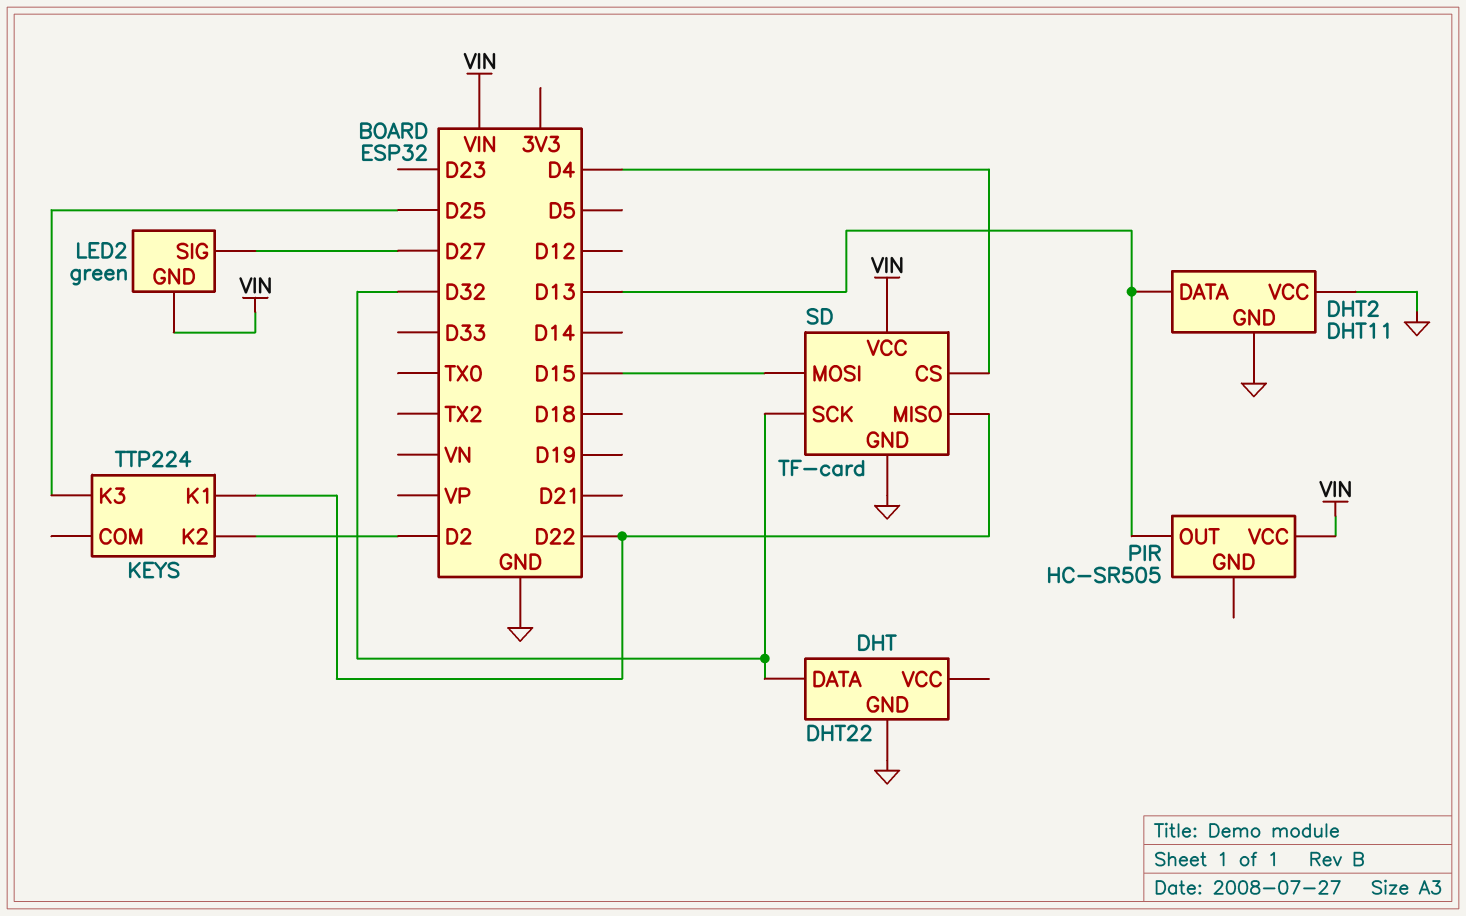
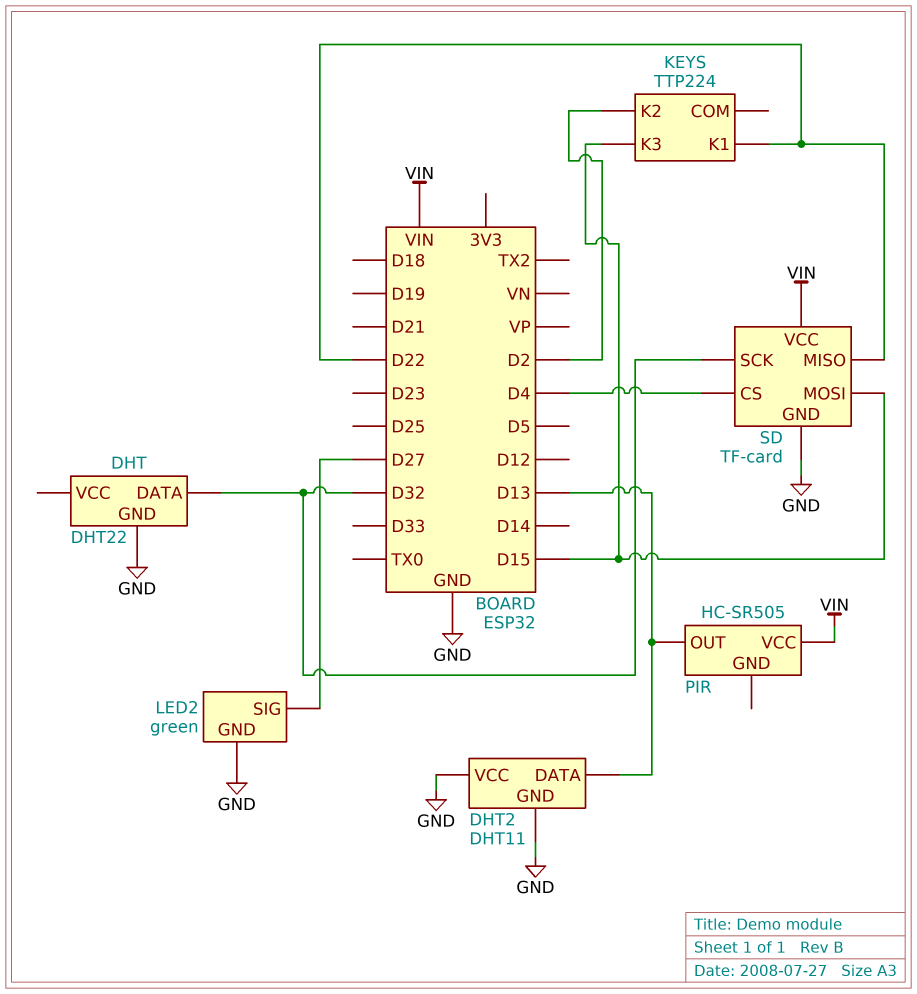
KEYS pin K3: D25 -> D15
LED2 pin GND: VIN -> GND

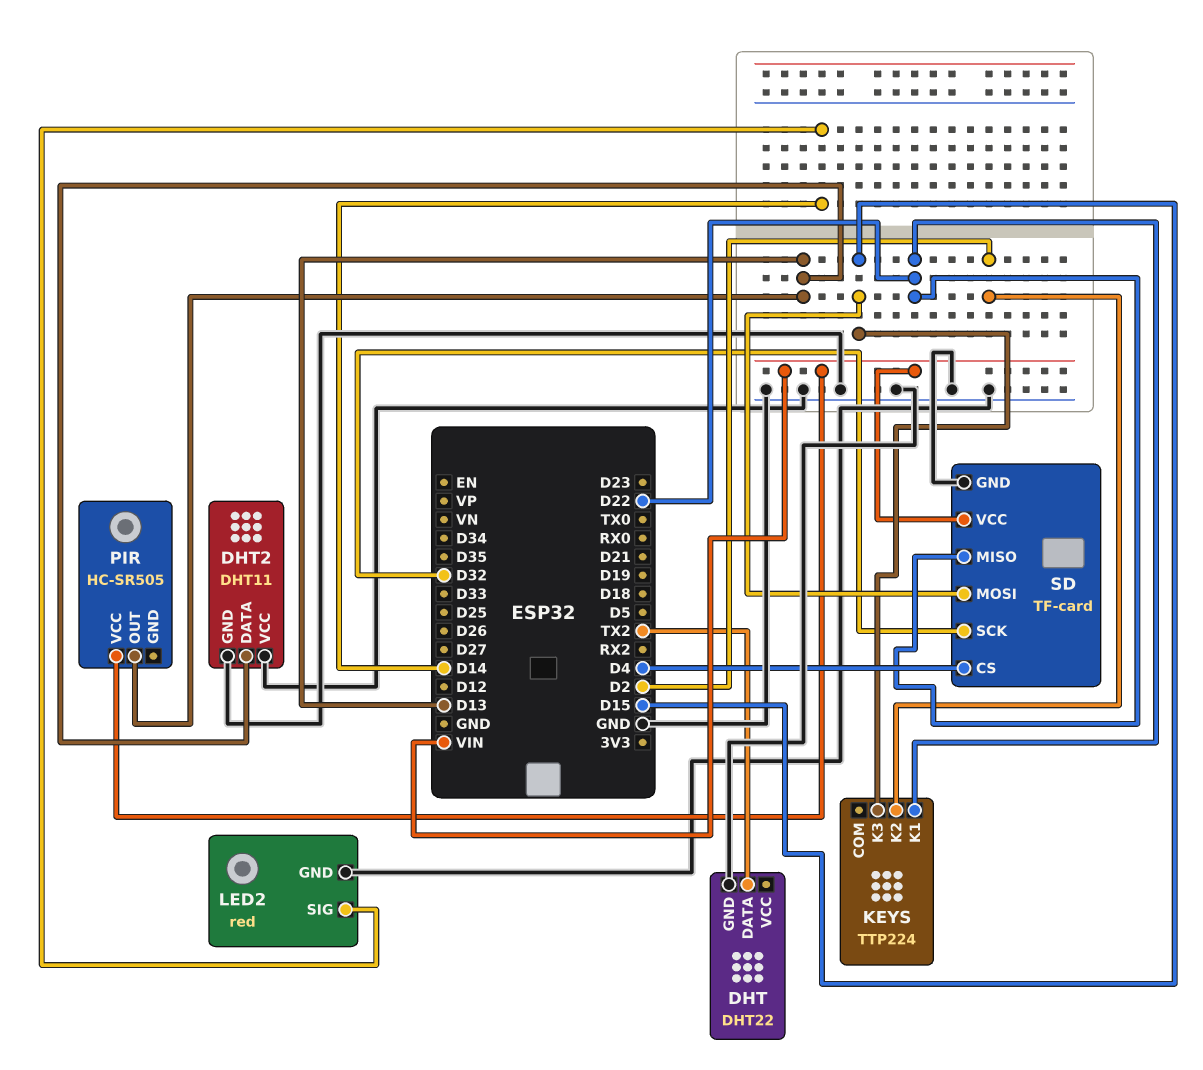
DHT pin DATA: D32 -> TX2
LED2: green -> red
LED2 pin SIG: D27 -> D14

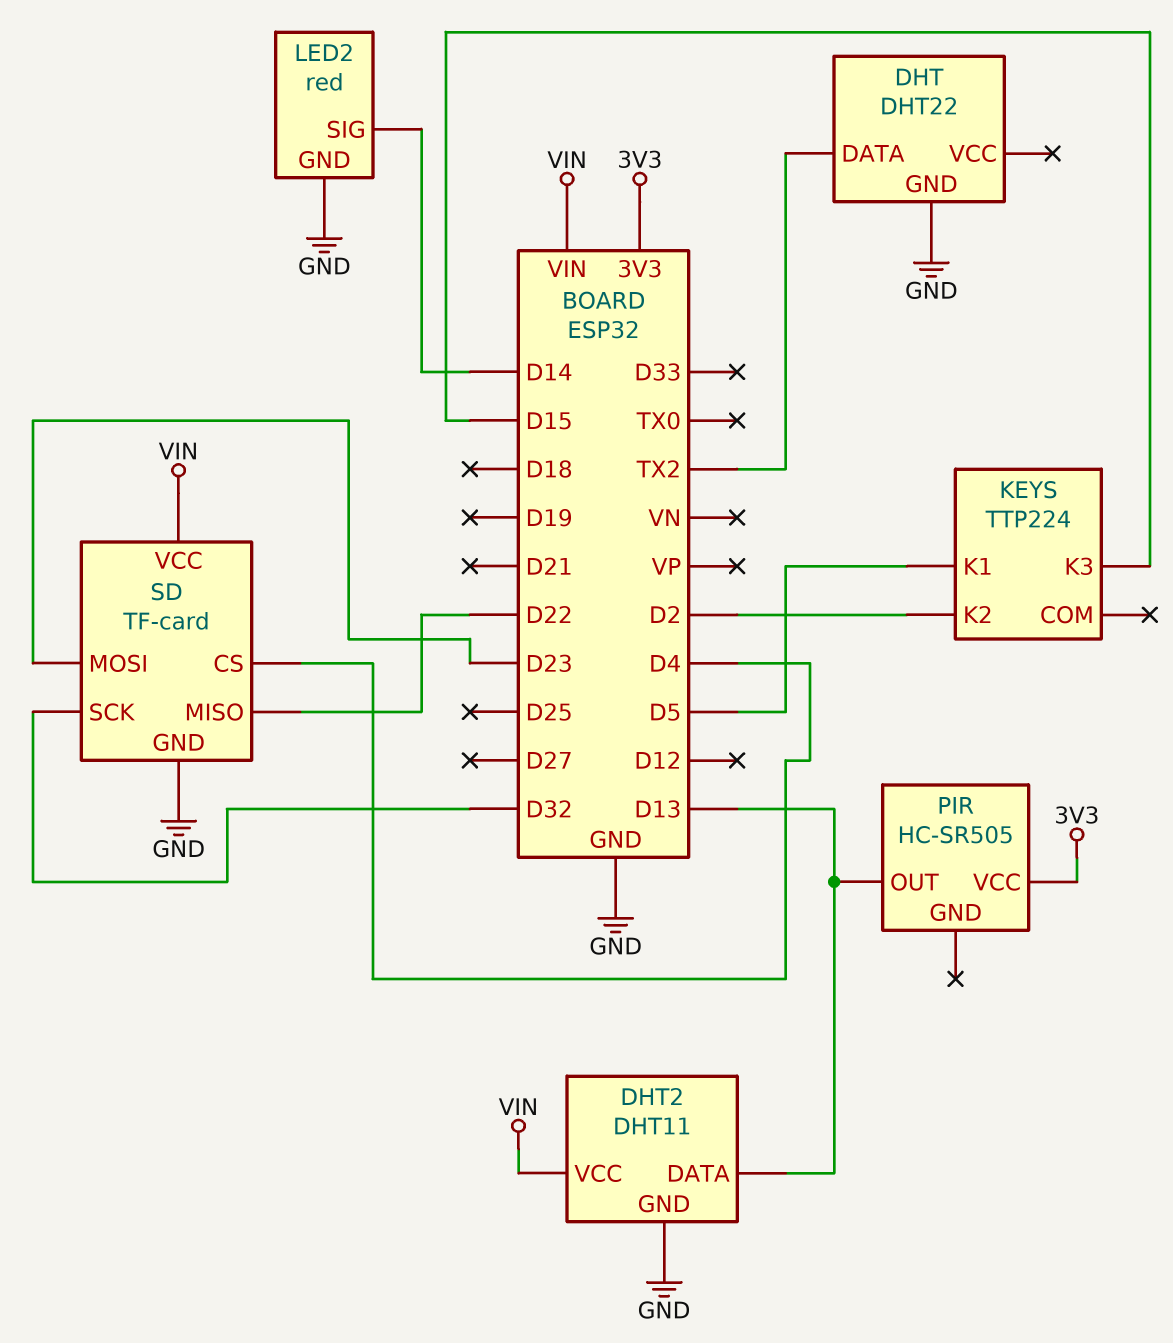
DHT2 pin VCC: GND -> VIN
KEYS pin K1: D22 -> D5
PIR pin VCC: VIN -> 3V3
SD pin MOSI: D15 -> D23

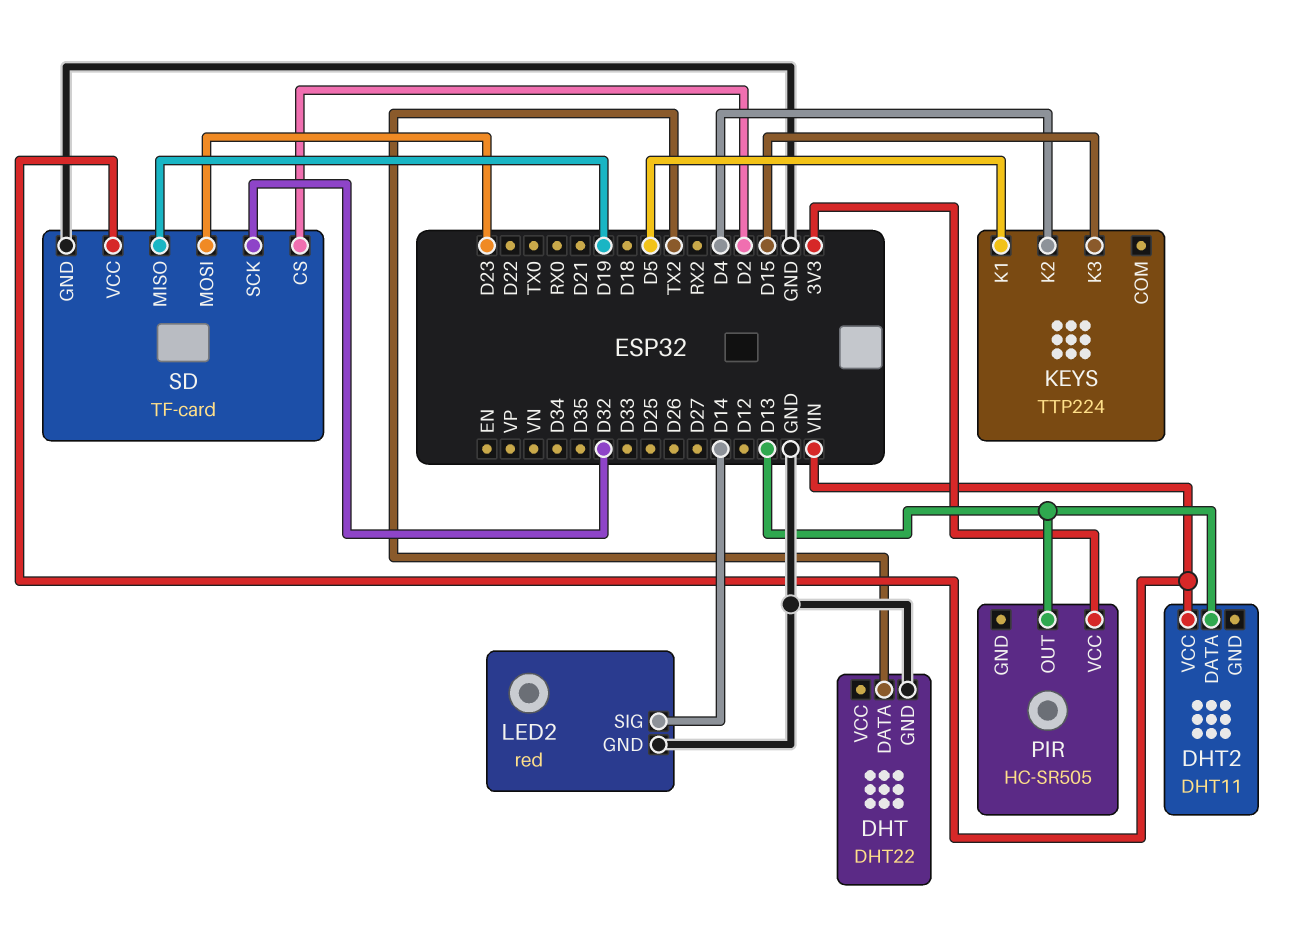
DHT2 pin GND: GND -> none
KEYS pin K2: D2 -> D4
SD pin CS: D4 -> D2
SD pin MISO: D22 -> D19

